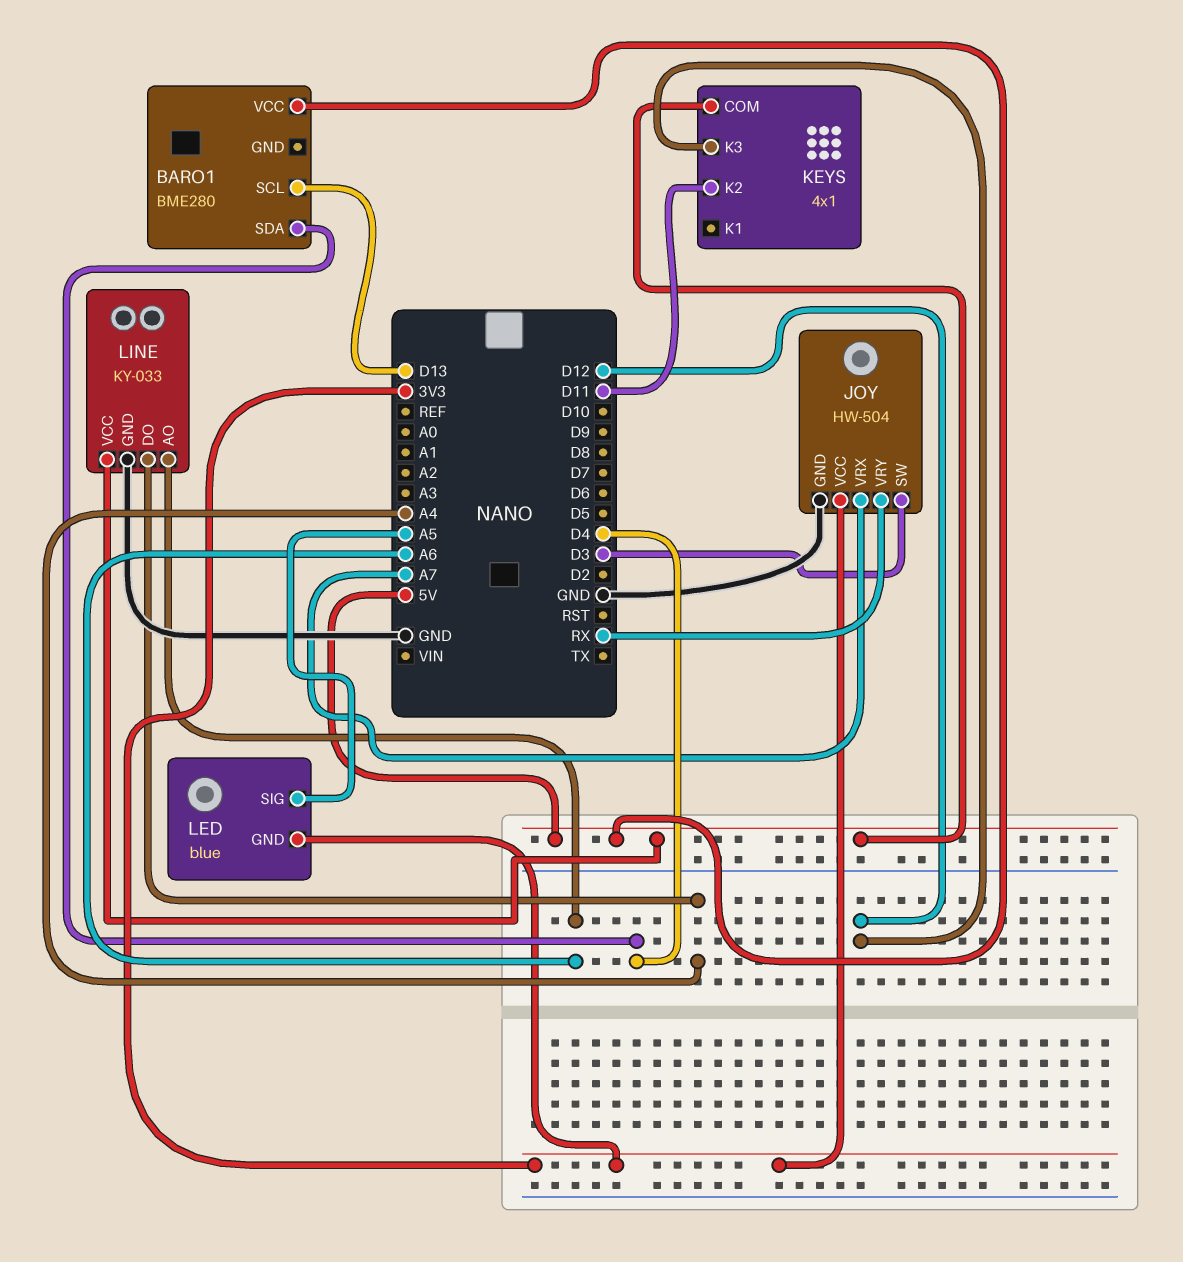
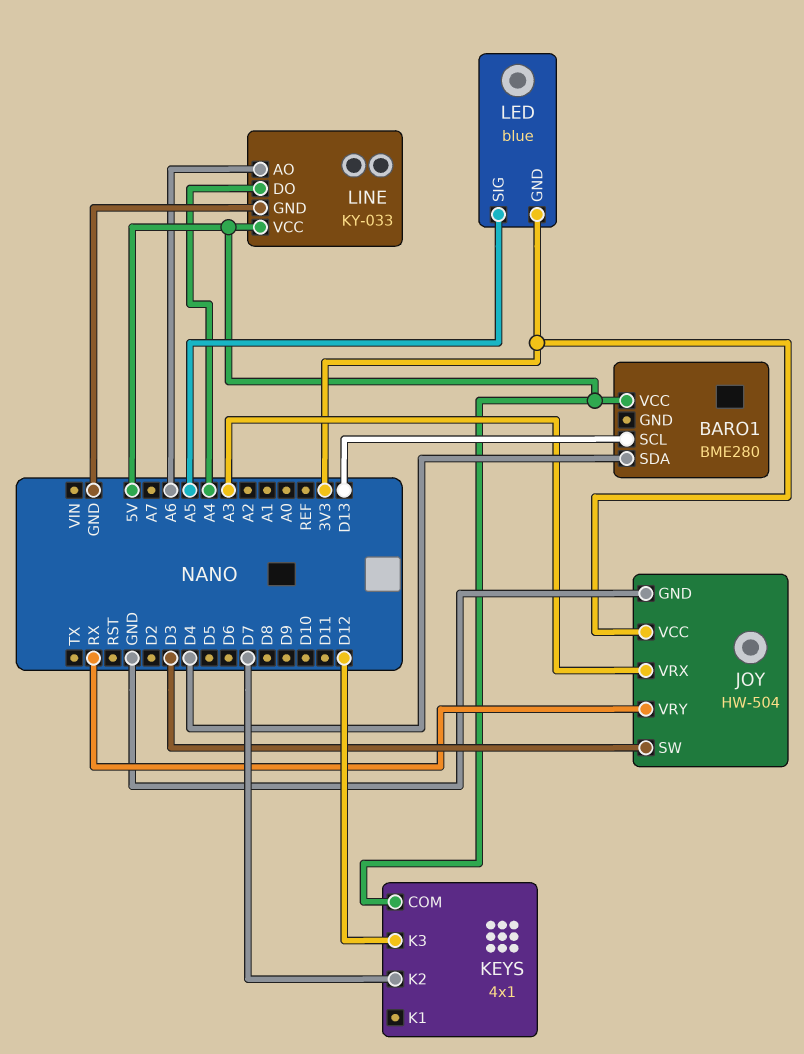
JOY pin VRX: A7 -> A3
KEYS pin K2: D11 -> D7

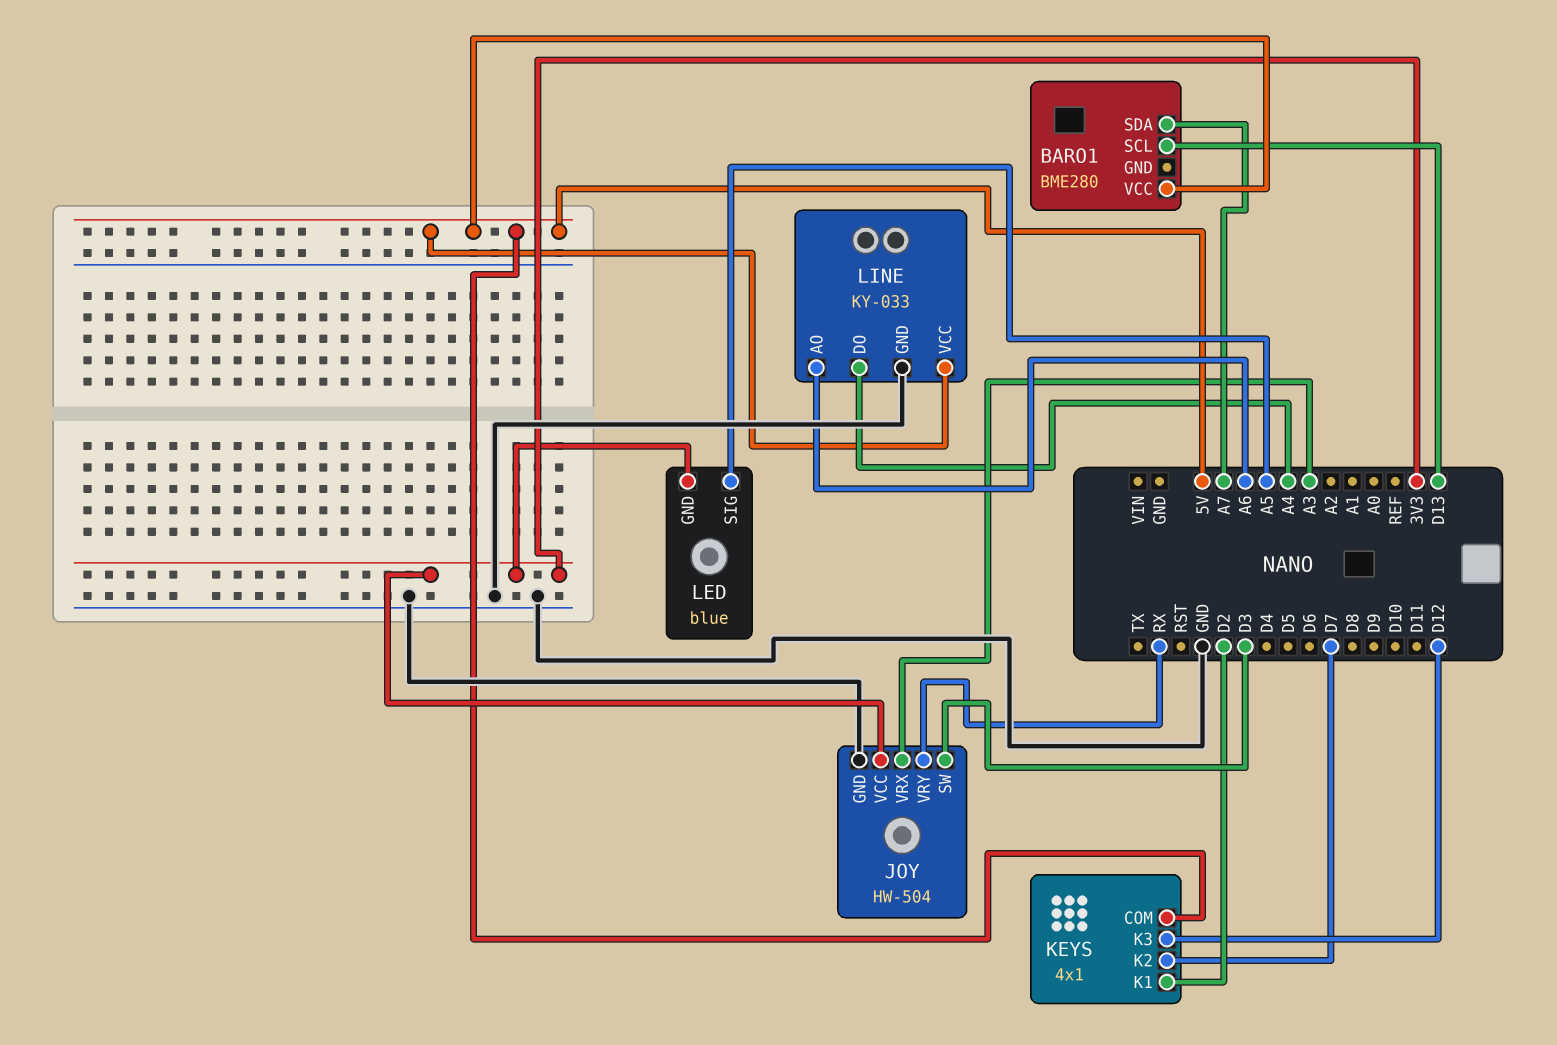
BARO1 pin SDA: D4 -> A7
KEYS pin K1: none -> D2

